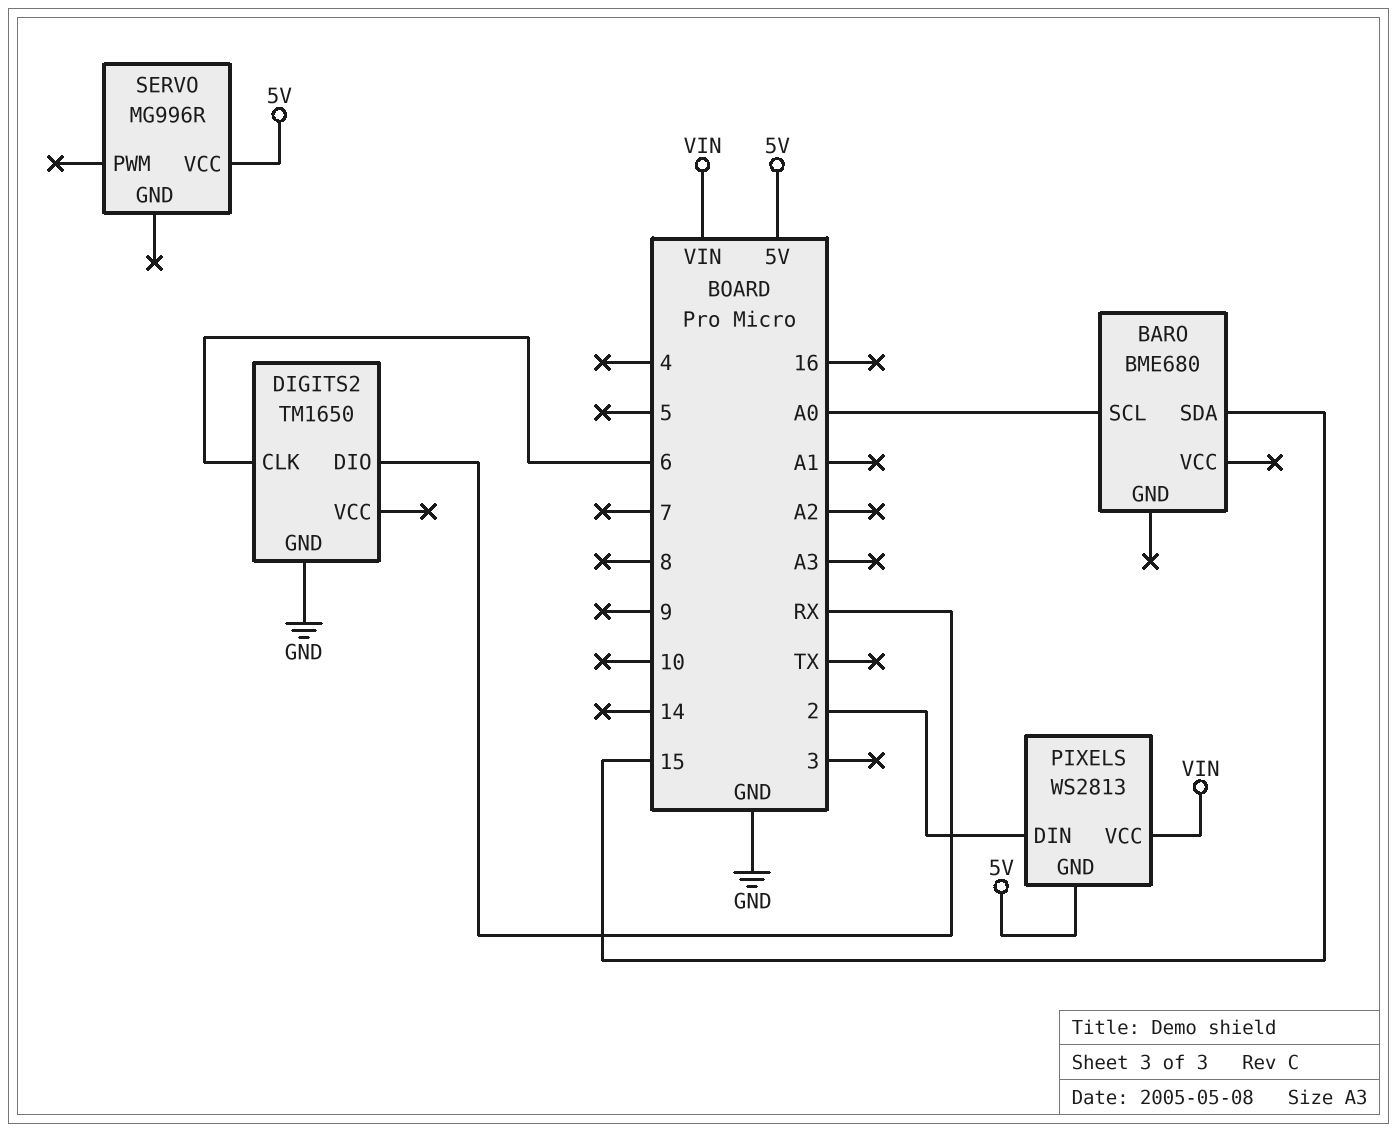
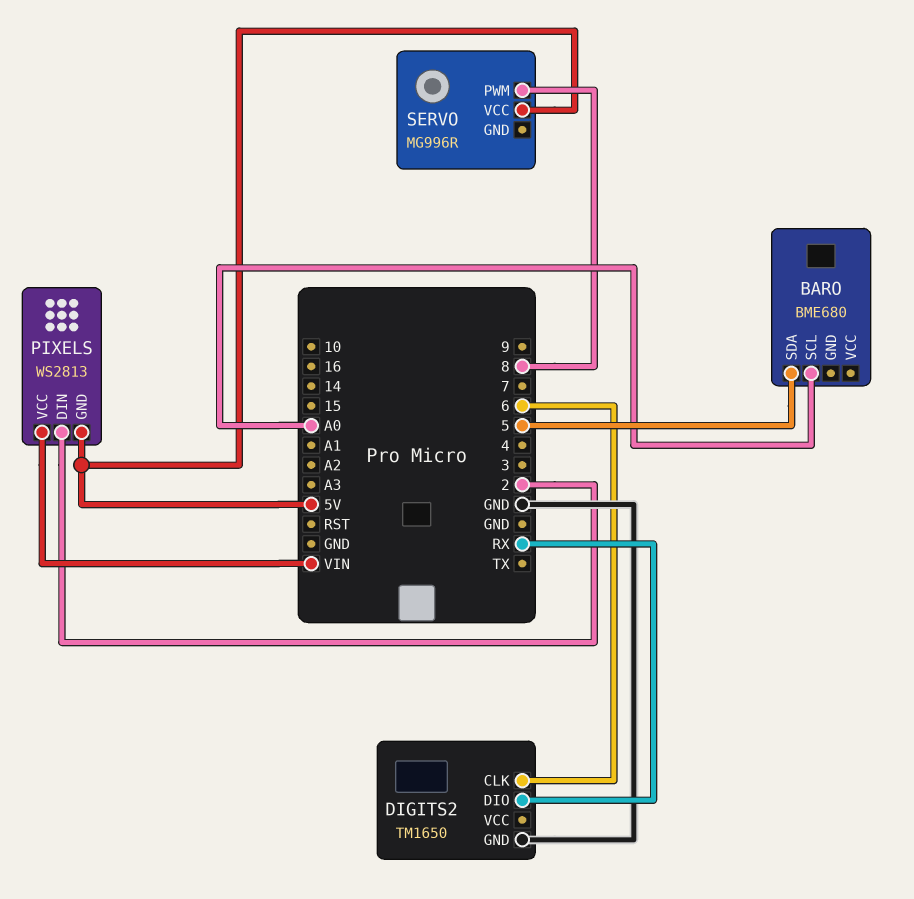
BARO pin SDA: 15 -> 5
SERVO pin PWM: none -> 8

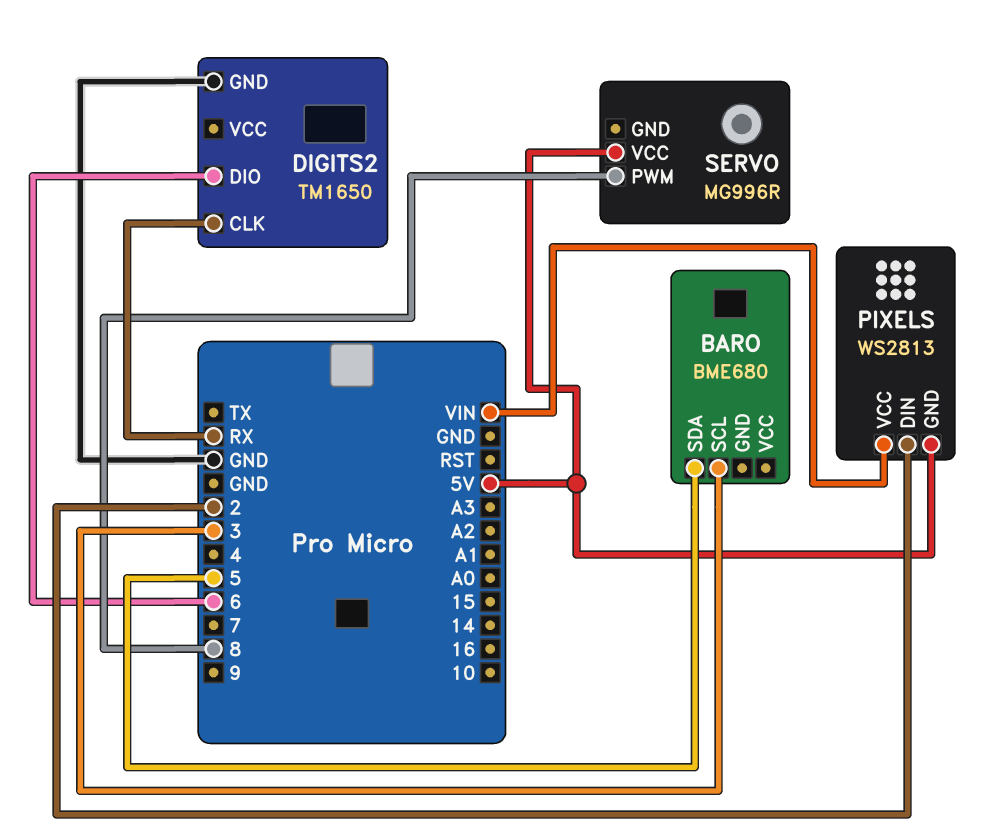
BARO pin SCL: A0 -> 3
DIGITS2 pin CLK: 6 -> RX
DIGITS2 pin DIO: RX -> 6

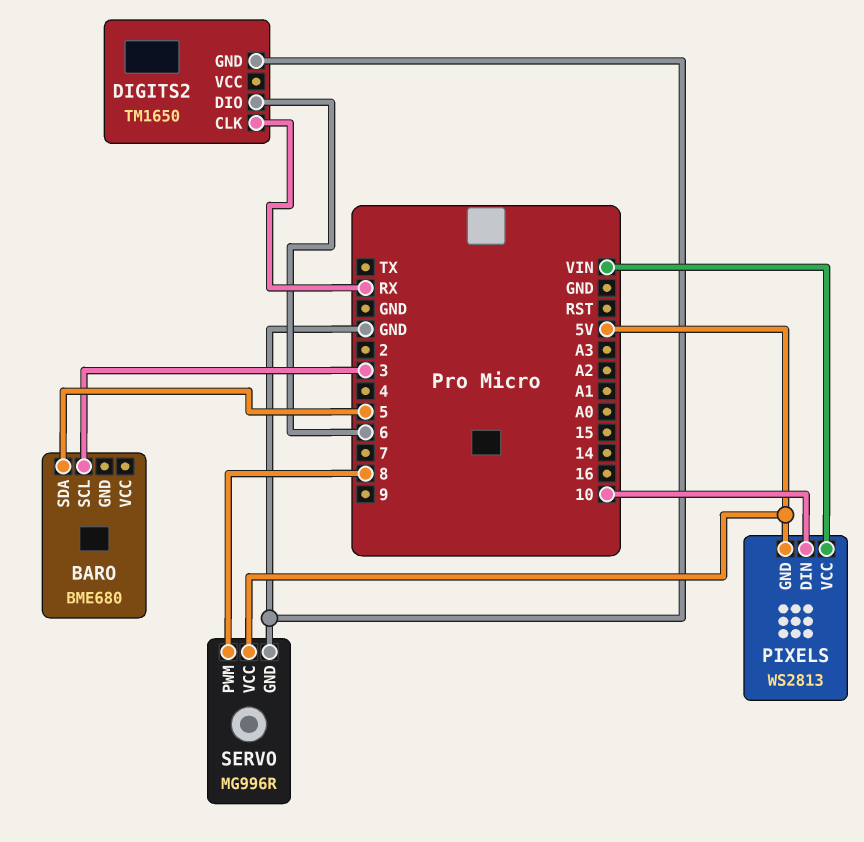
PIXELS pin DIN: 2 -> 10
SERVO pin GND: none -> GND

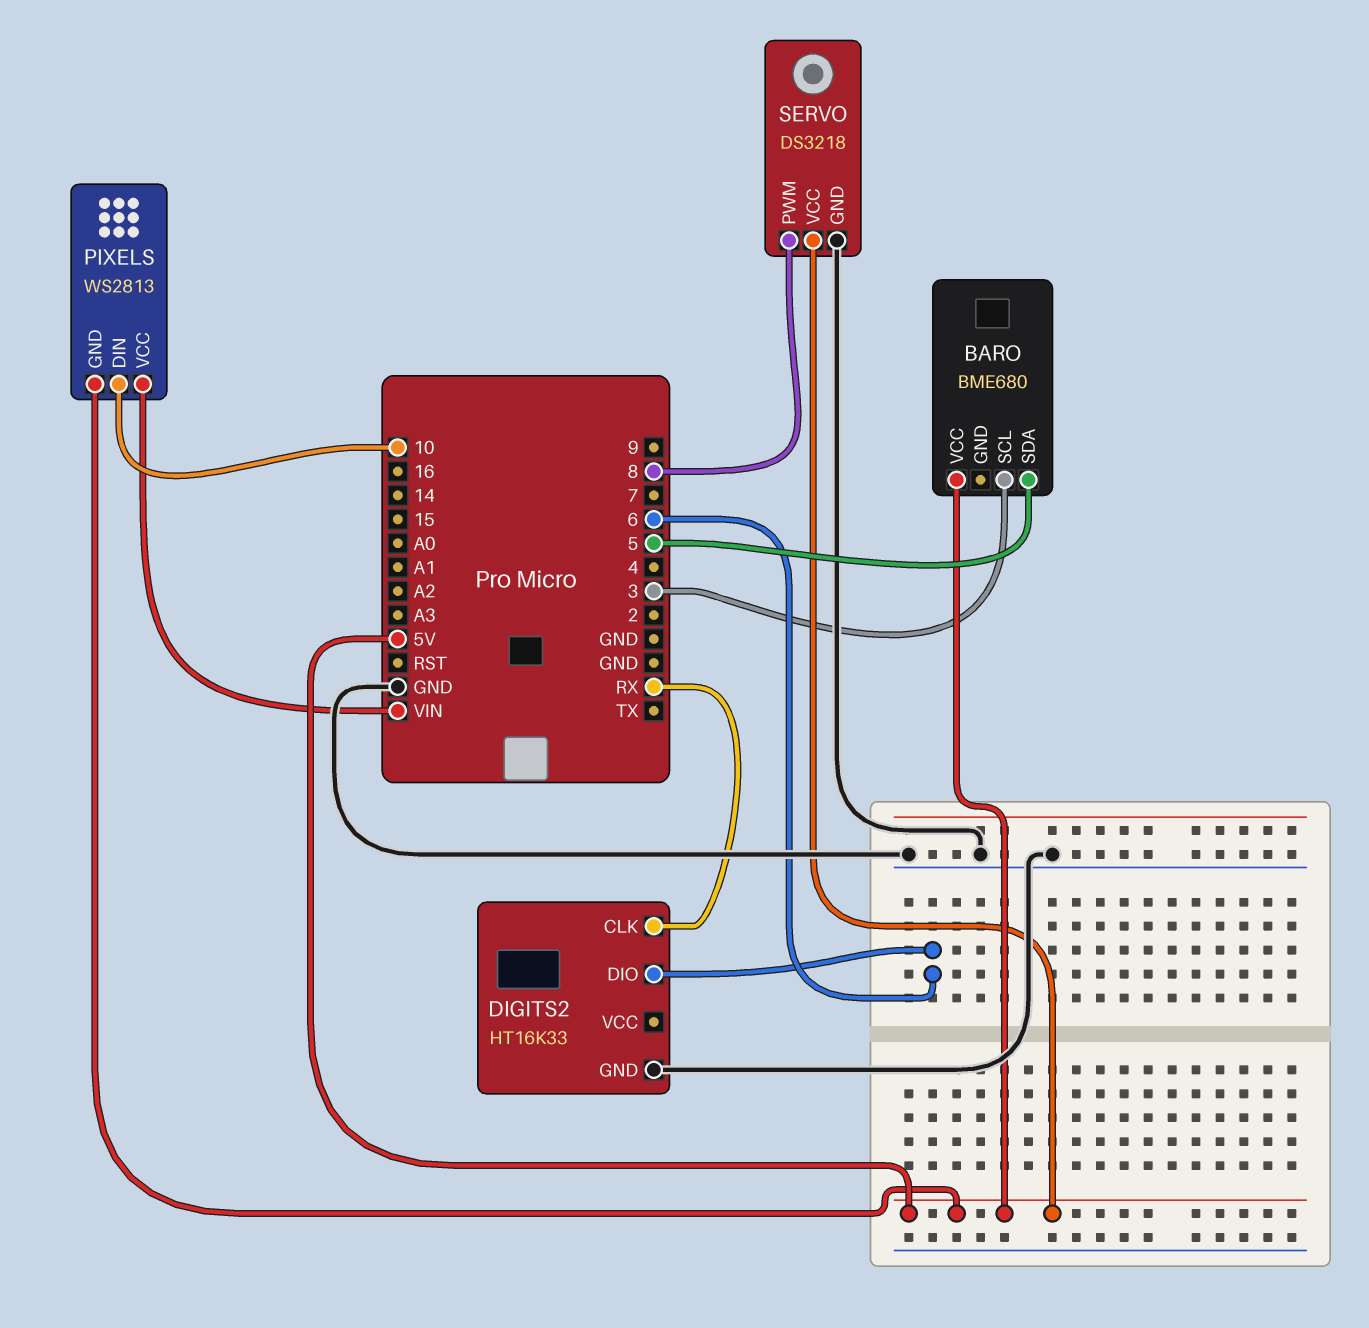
BARO pin VCC: none -> 5V
DIGITS2: TM1650 -> HT16K33
SERVO: MG996R -> DS3218

